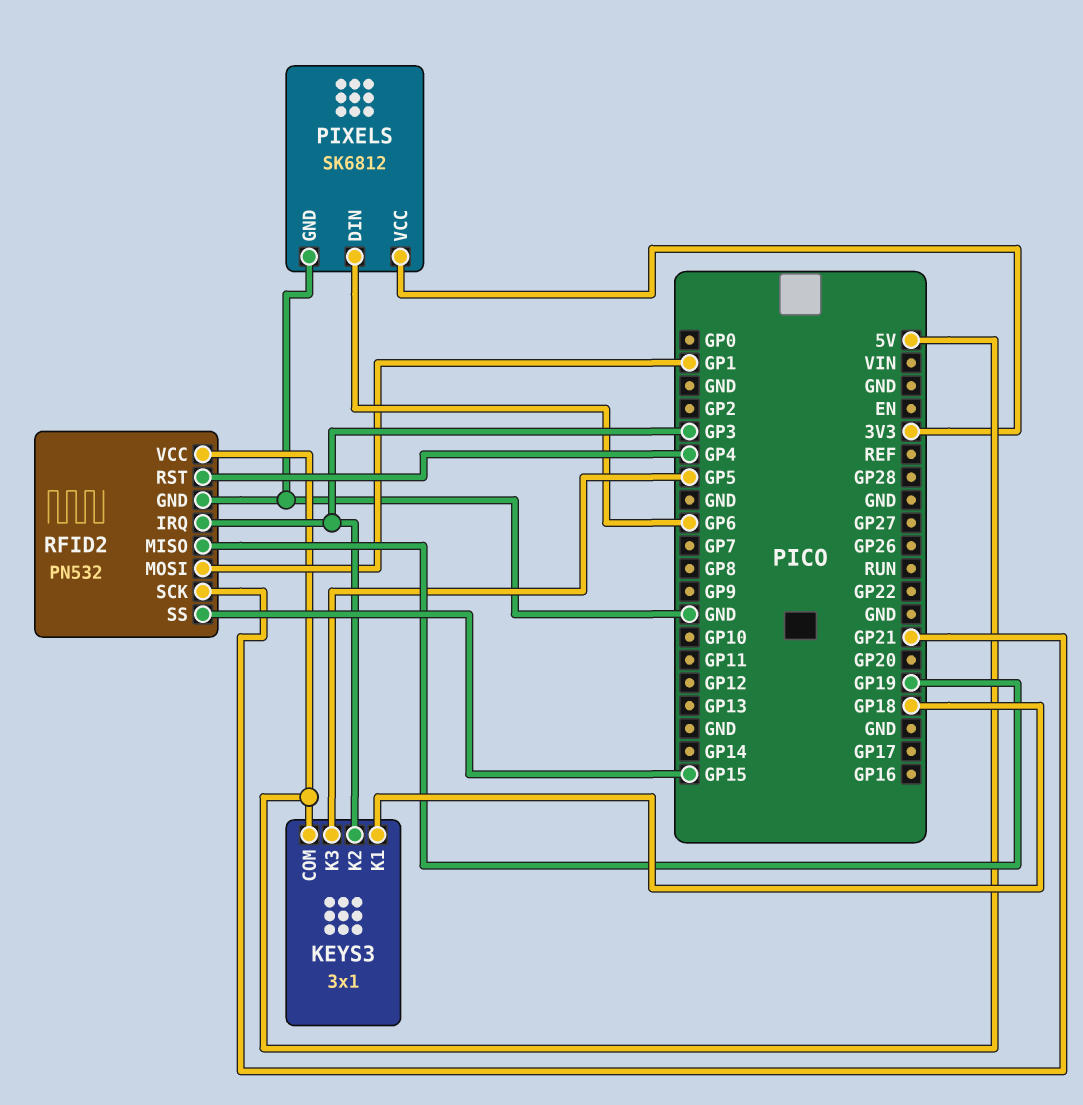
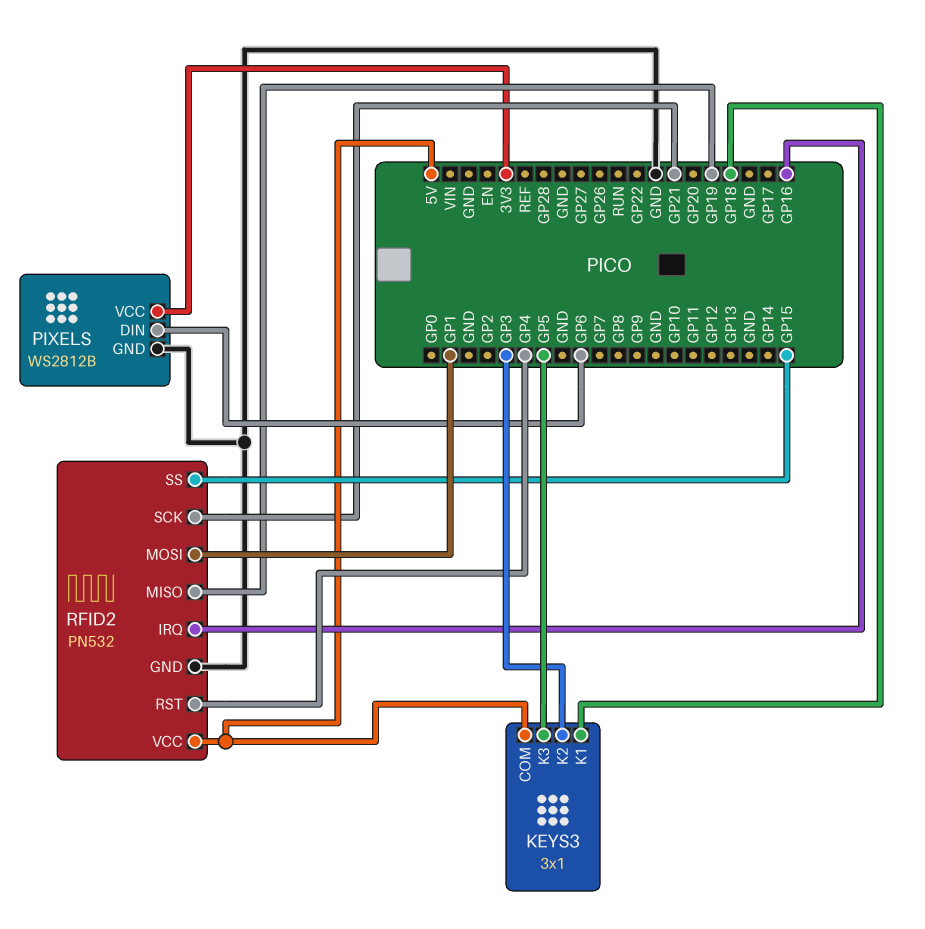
PIXELS: SK6812 -> WS2812B
RFID2 pin IRQ: GP3 -> GP16

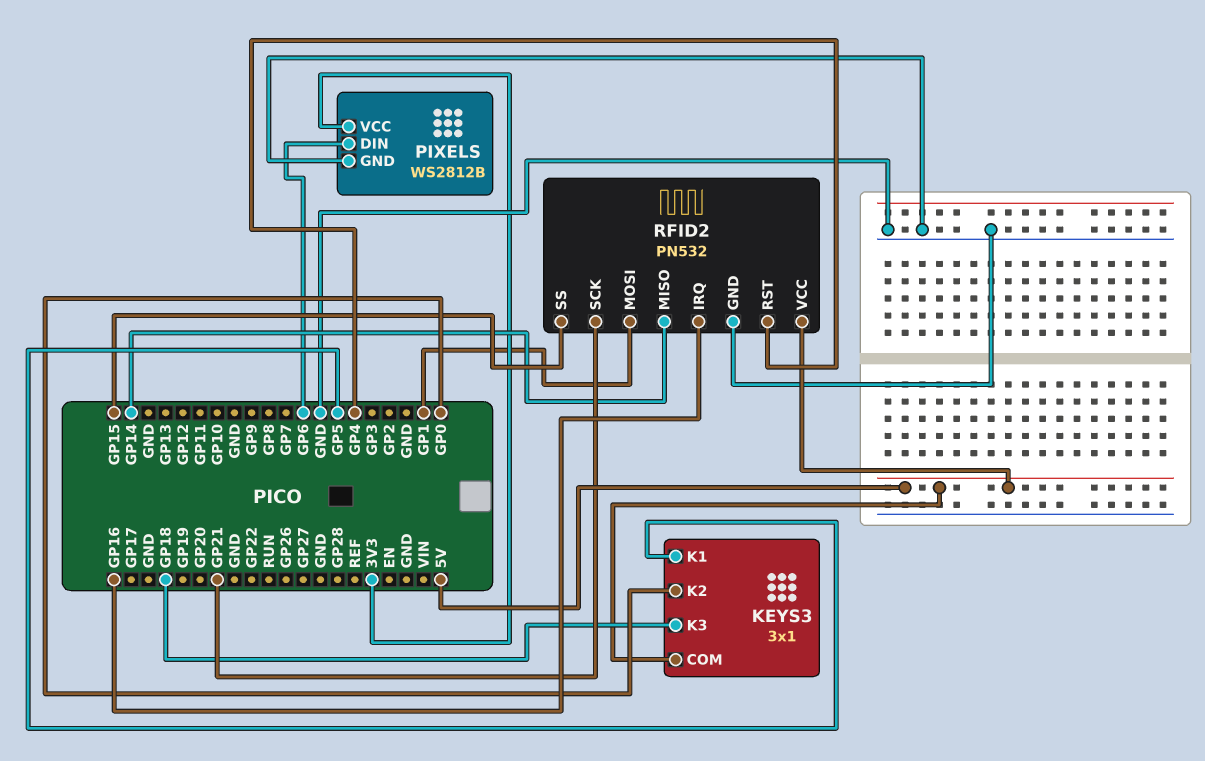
KEYS3 pin K1: GP18 -> GP5
KEYS3 pin K2: GP3 -> GP0
KEYS3 pin K3: GP5 -> GP18
RFID2 pin MISO: GP19 -> GP14

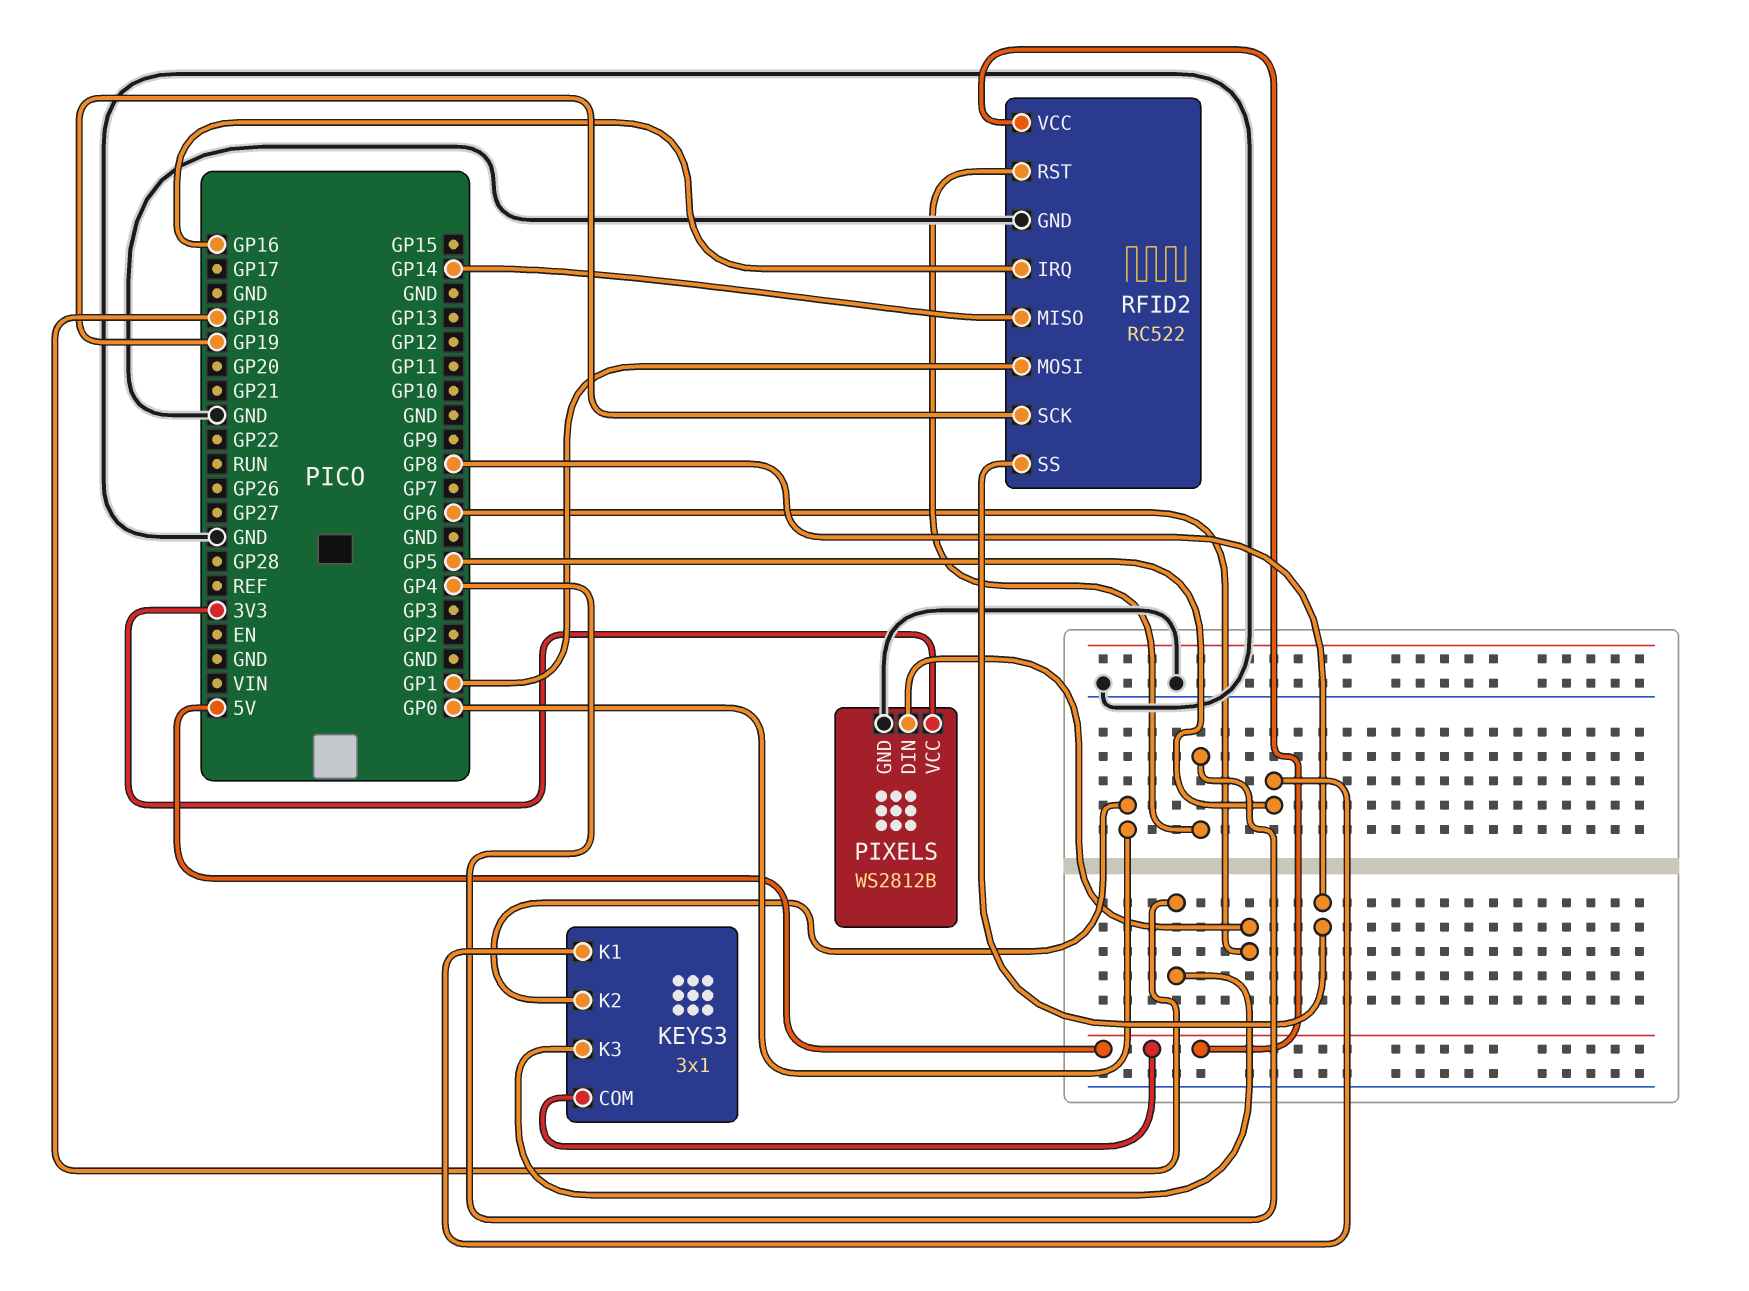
RFID2: PN532 -> RC522
RFID2 pin SCK: GP21 -> GP19
RFID2 pin SS: GP15 -> GP8

